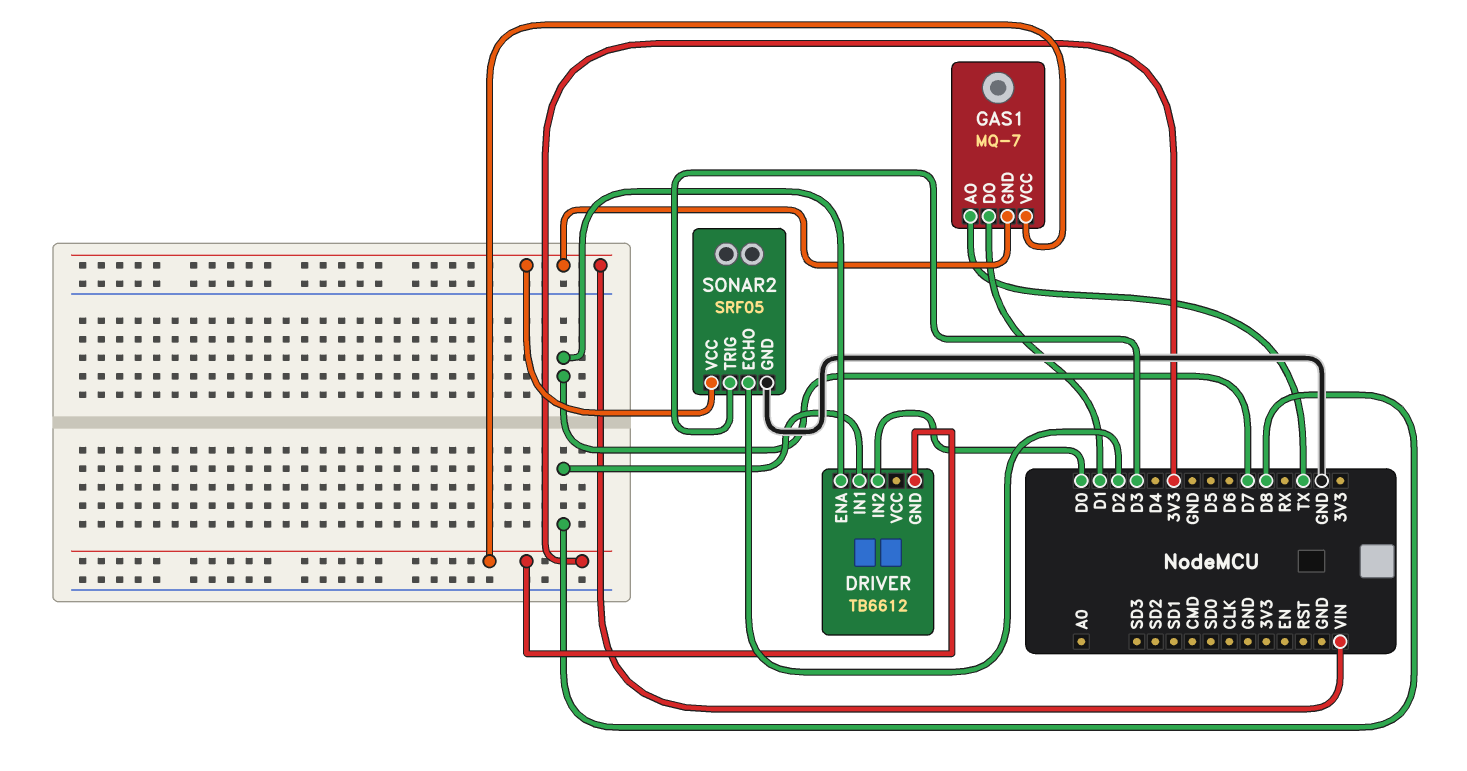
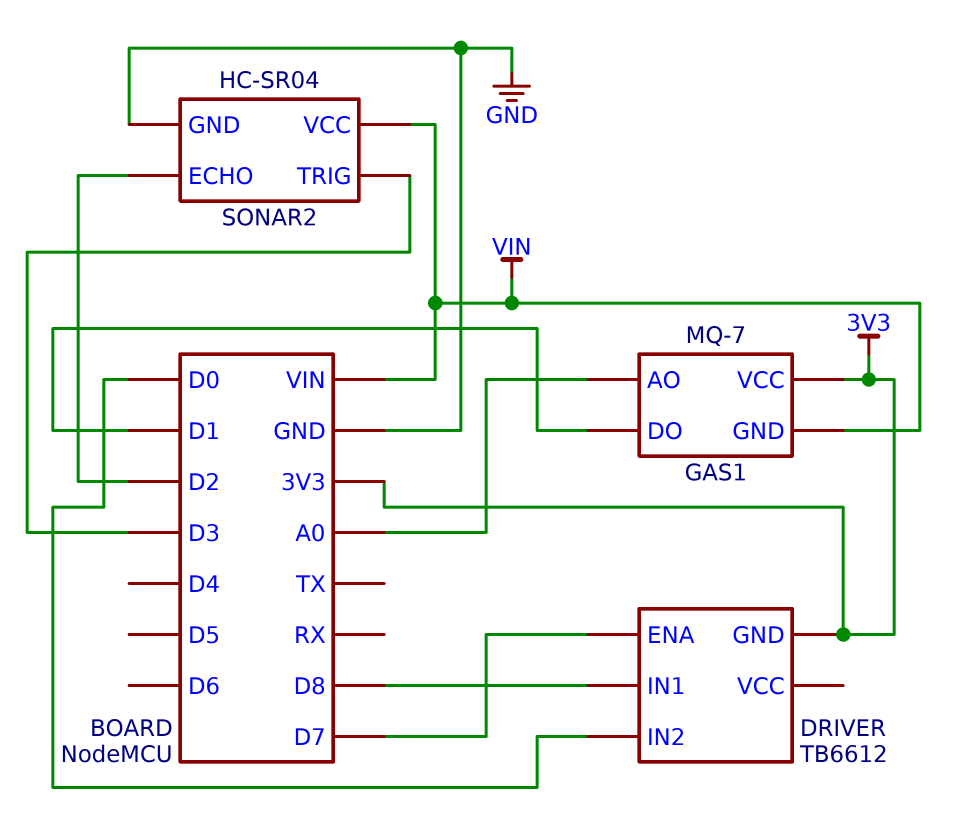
GAS1 pin AO: TX -> A0
SONAR2: SRF05 -> HC-SR04

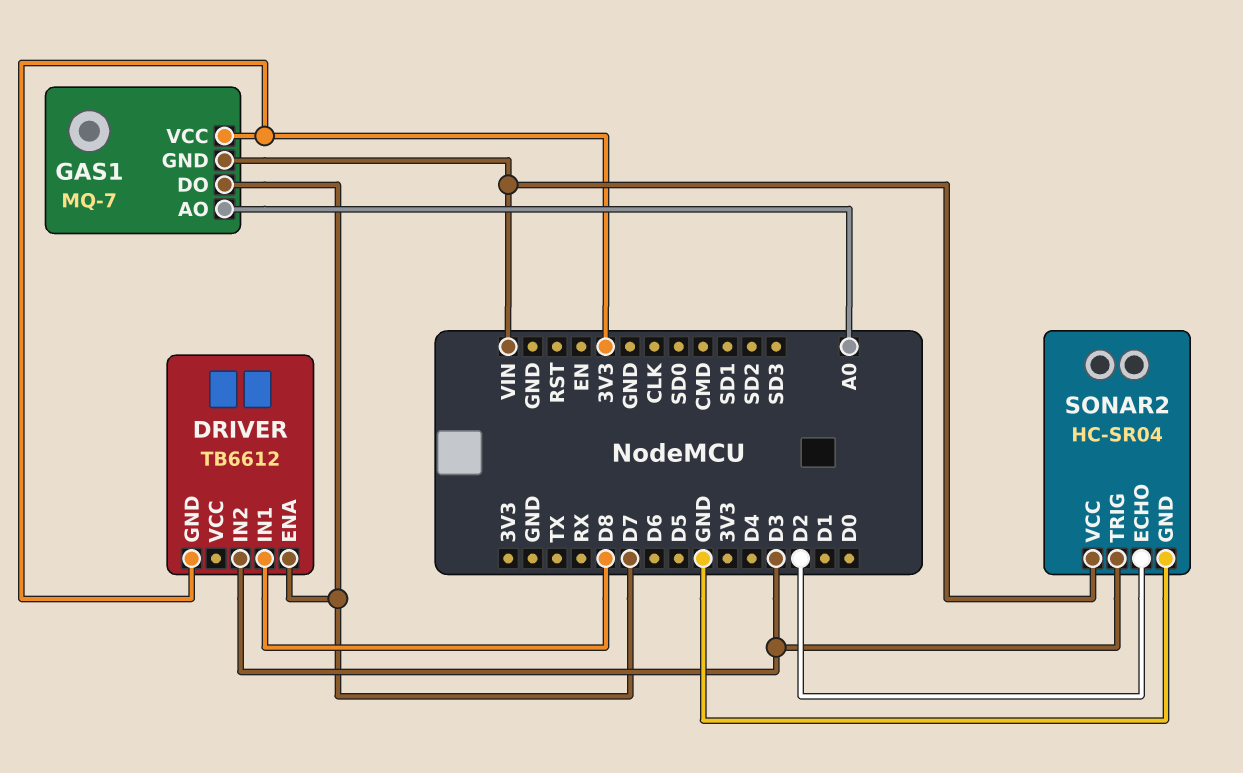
DRIVER pin IN2: D0 -> D3
GAS1 pin DO: D1 -> D7

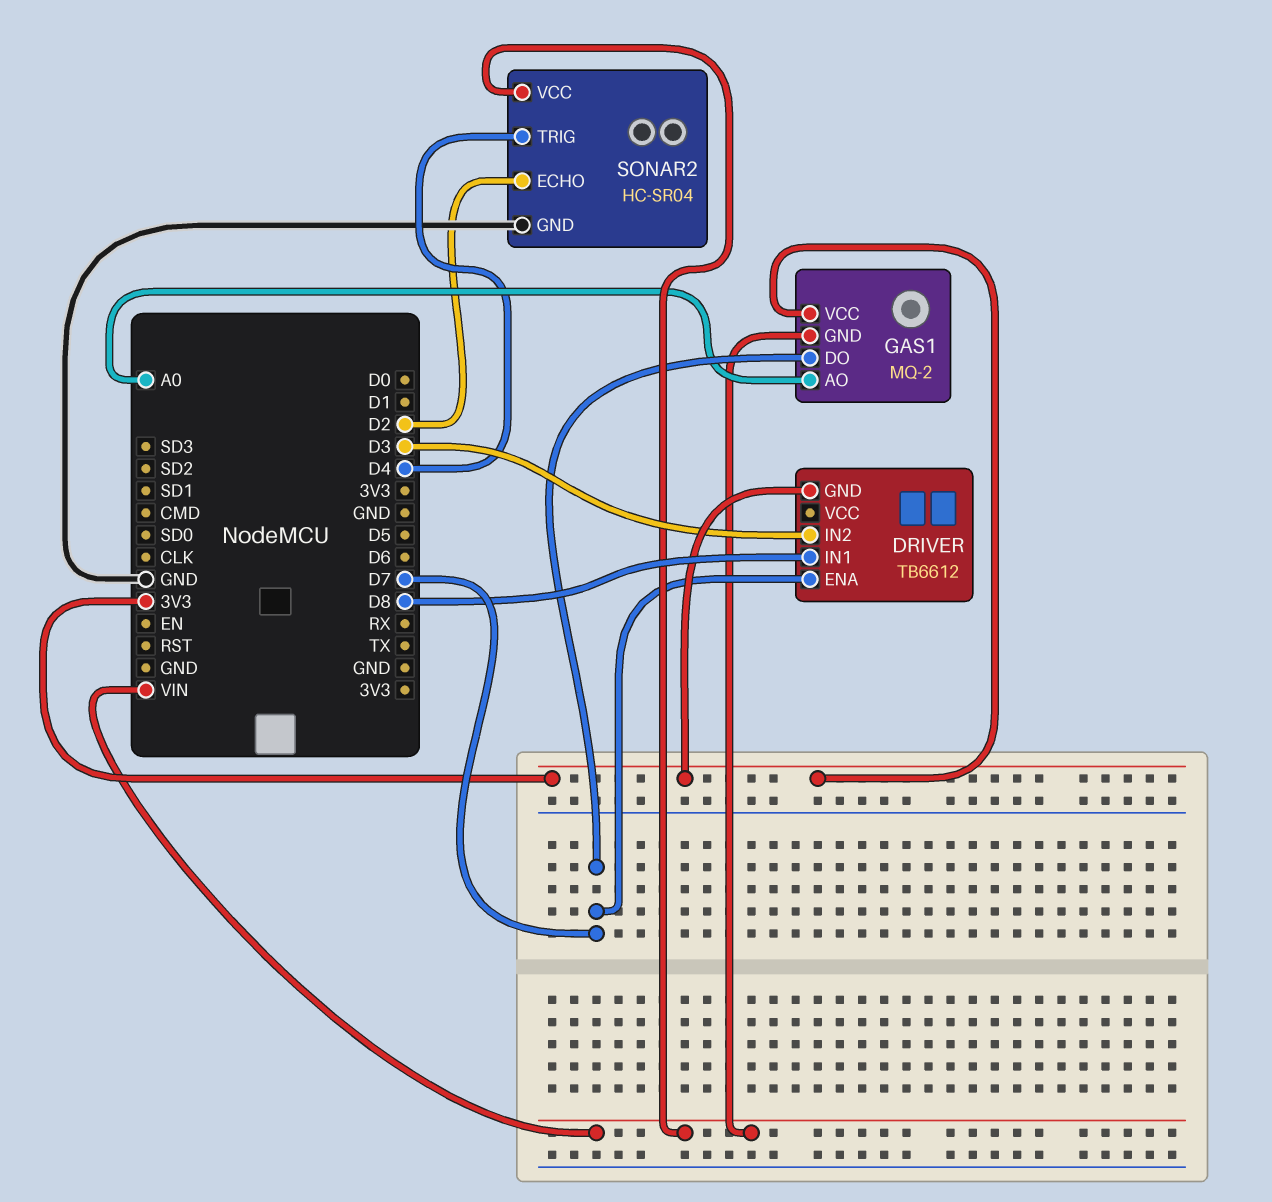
GAS1: MQ-7 -> MQ-2
SONAR2 pin TRIG: D3 -> D4

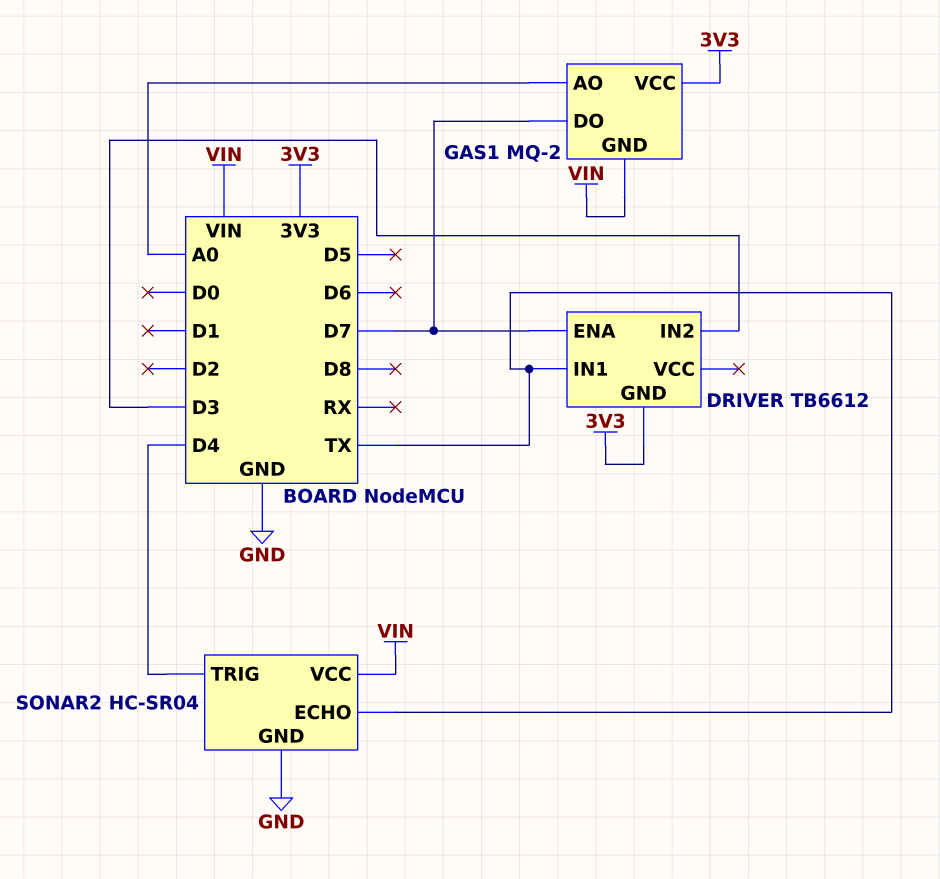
DRIVER pin IN1: D8 -> TX
SONAR2 pin ECHO: D2 -> TX

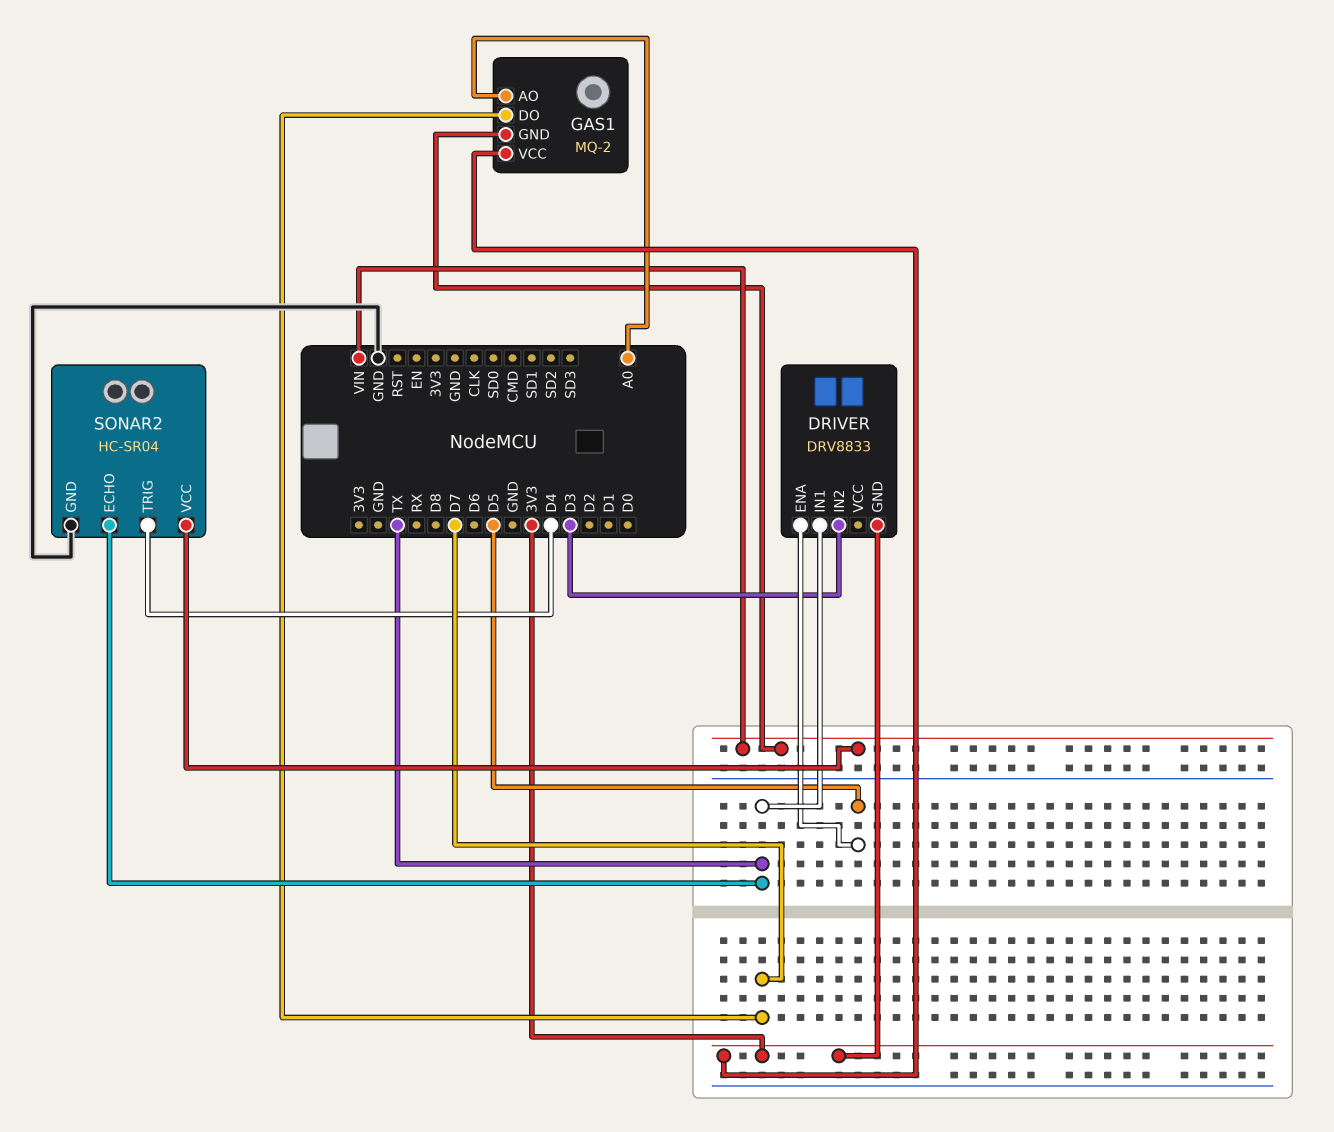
DRIVER: TB6612 -> DRV8833
DRIVER pin ENA: D7 -> D5

